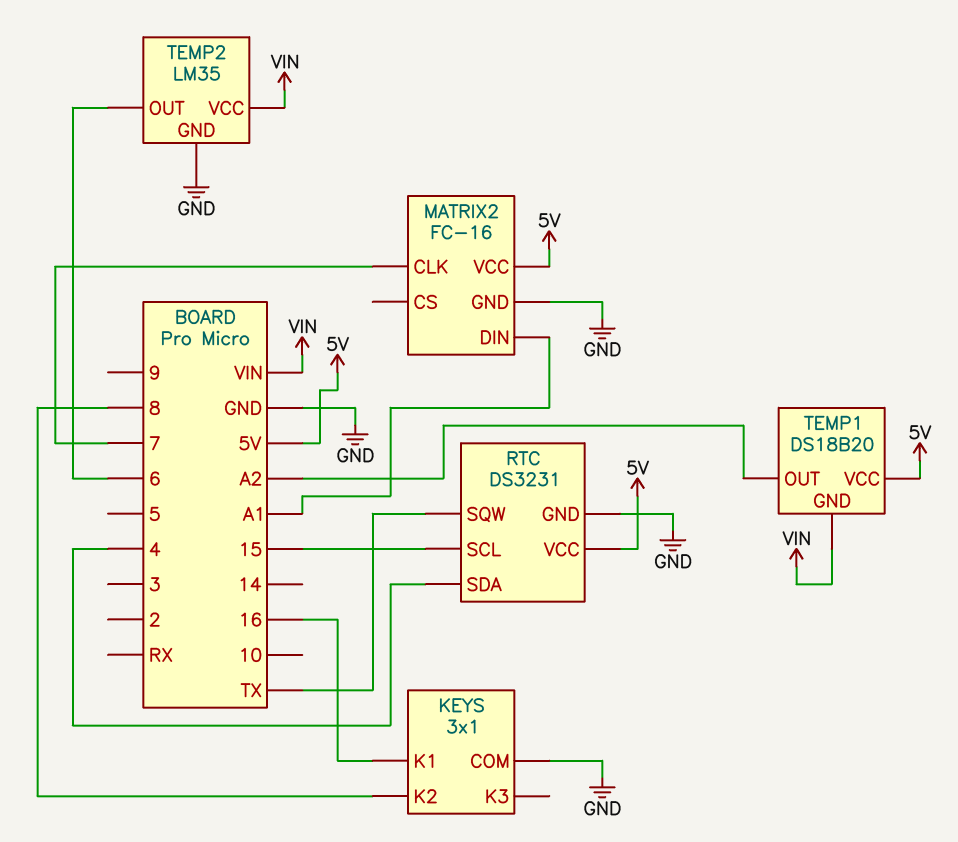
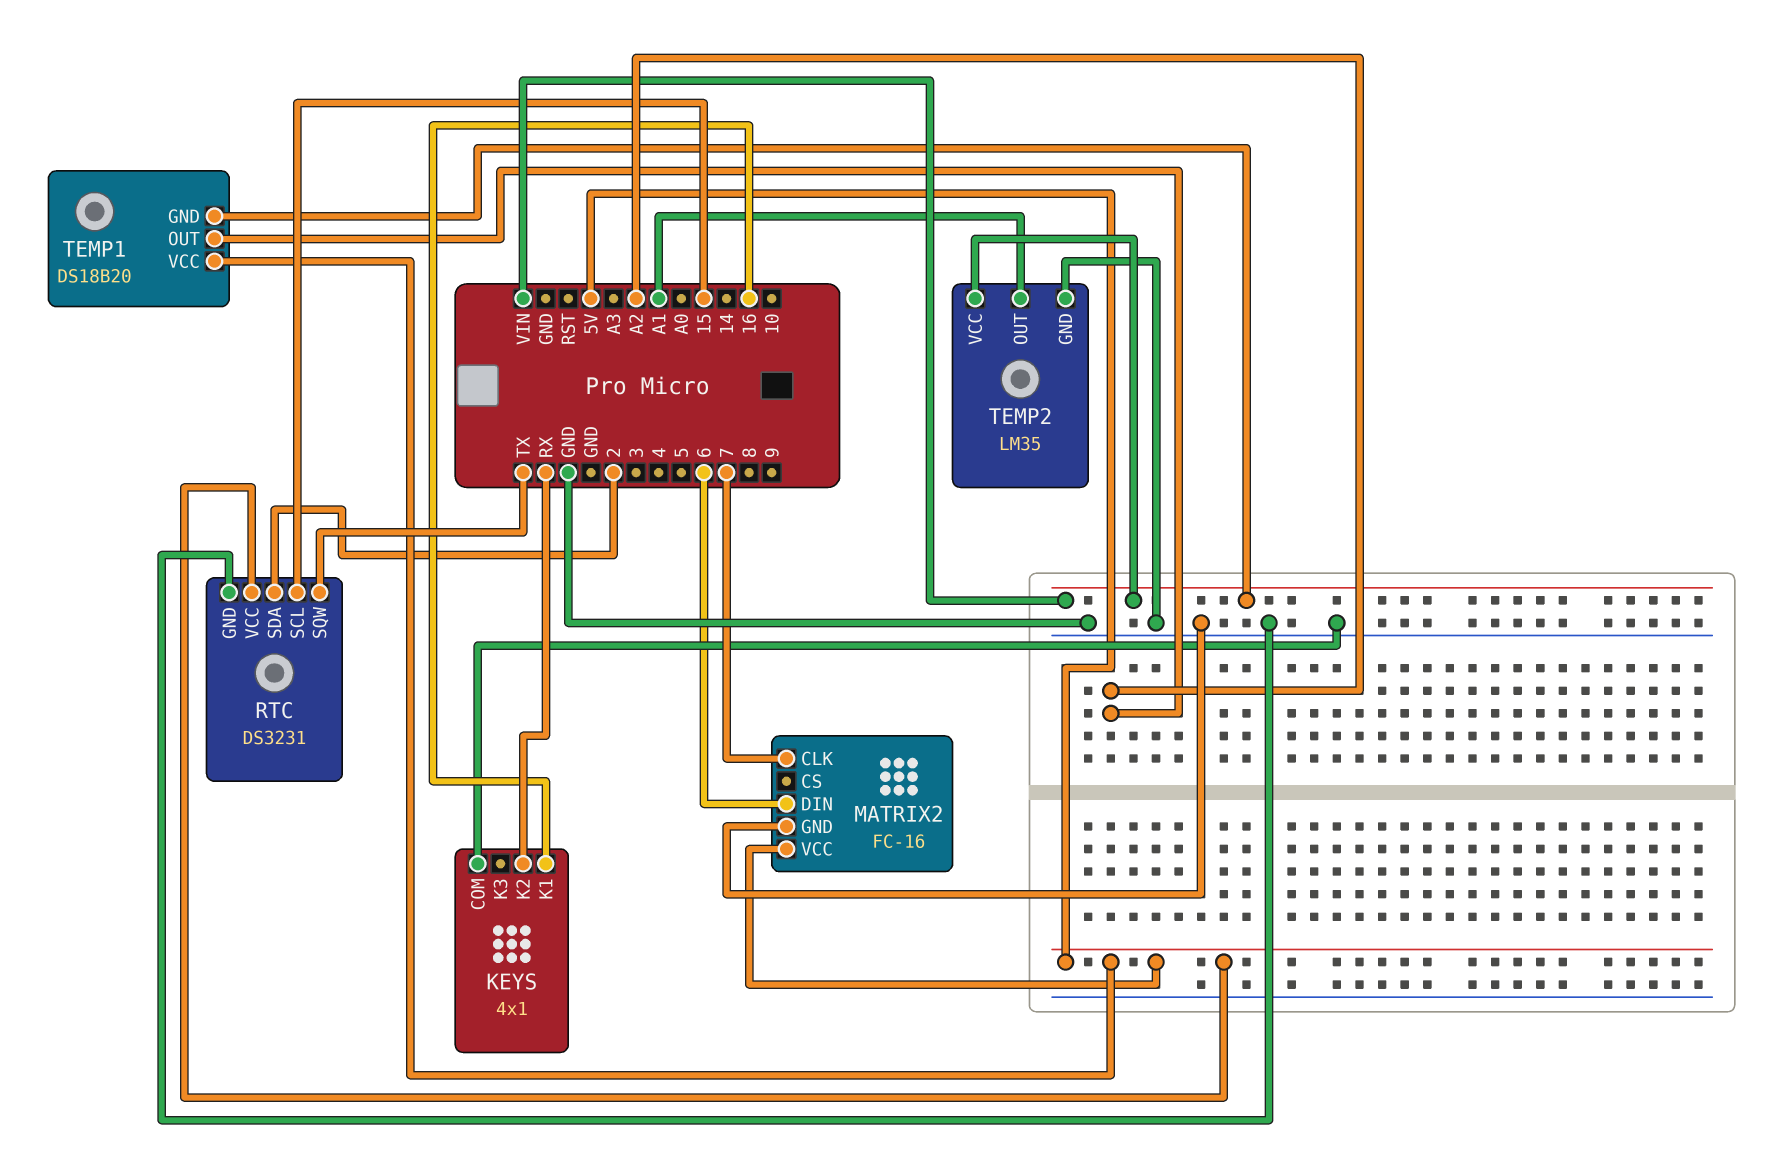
KEYS: 3x1 -> 4x1
KEYS pin K2: 8 -> RX
MATRIX2 pin DIN: A1 -> 6
RTC pin SDA: 4 -> 2
TEMP2 pin OUT: 6 -> A1

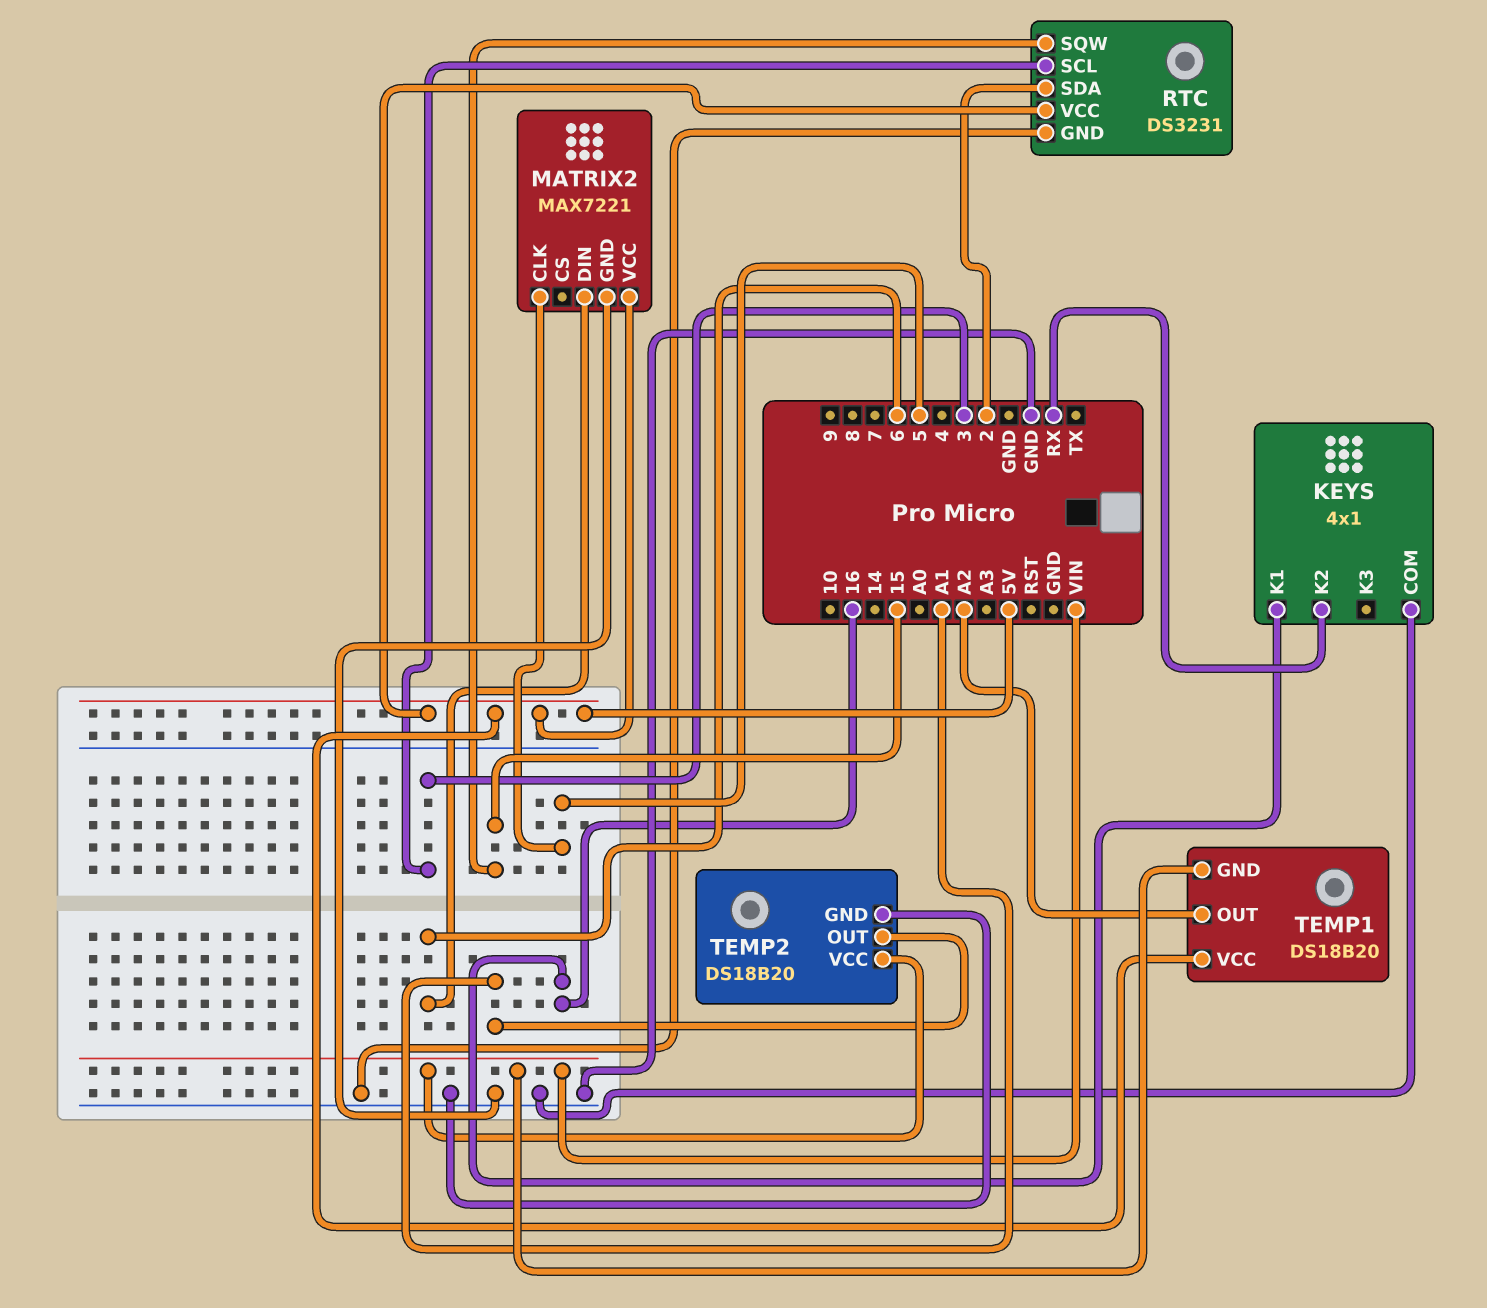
MATRIX2: FC-16 -> MAX7221
MATRIX2 pin CLK: 7 -> 5
RTC pin SCL: 15 -> 3
RTC pin SQW: TX -> 15
TEMP2: LM35 -> DS18B20

